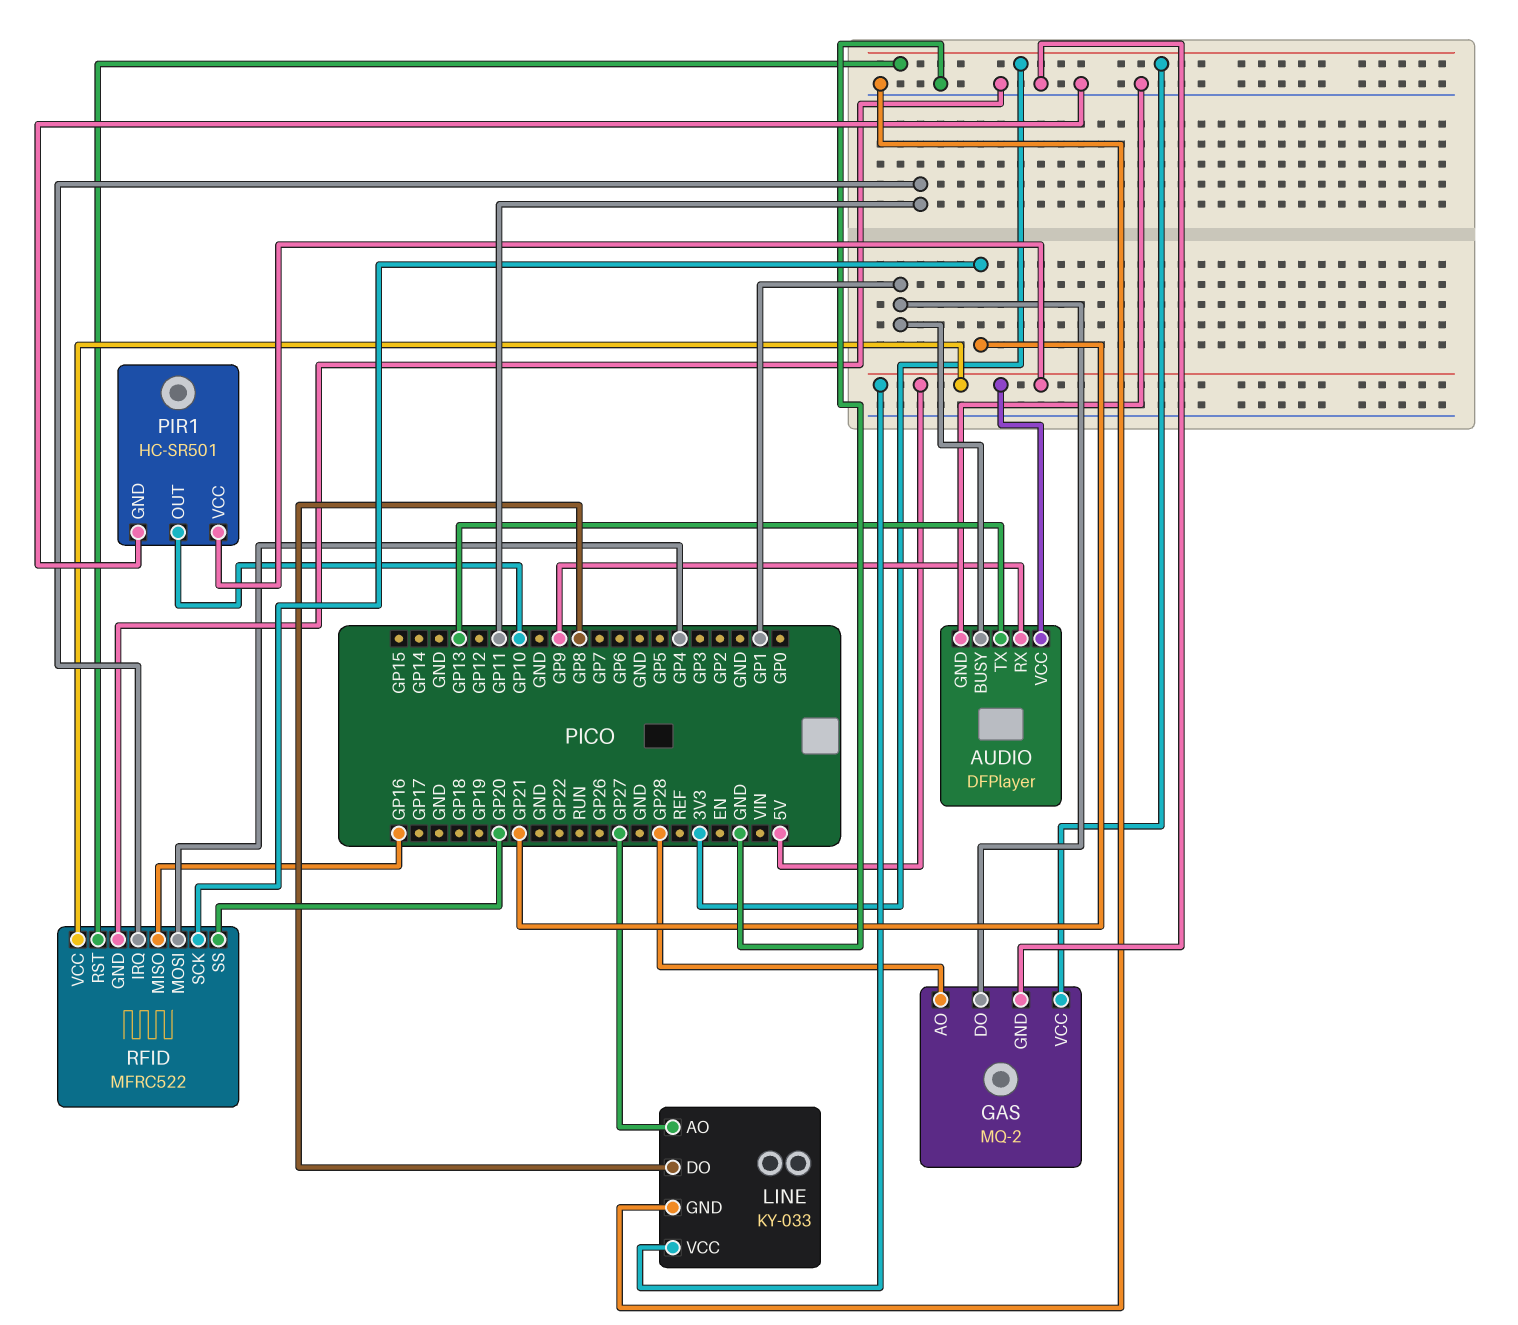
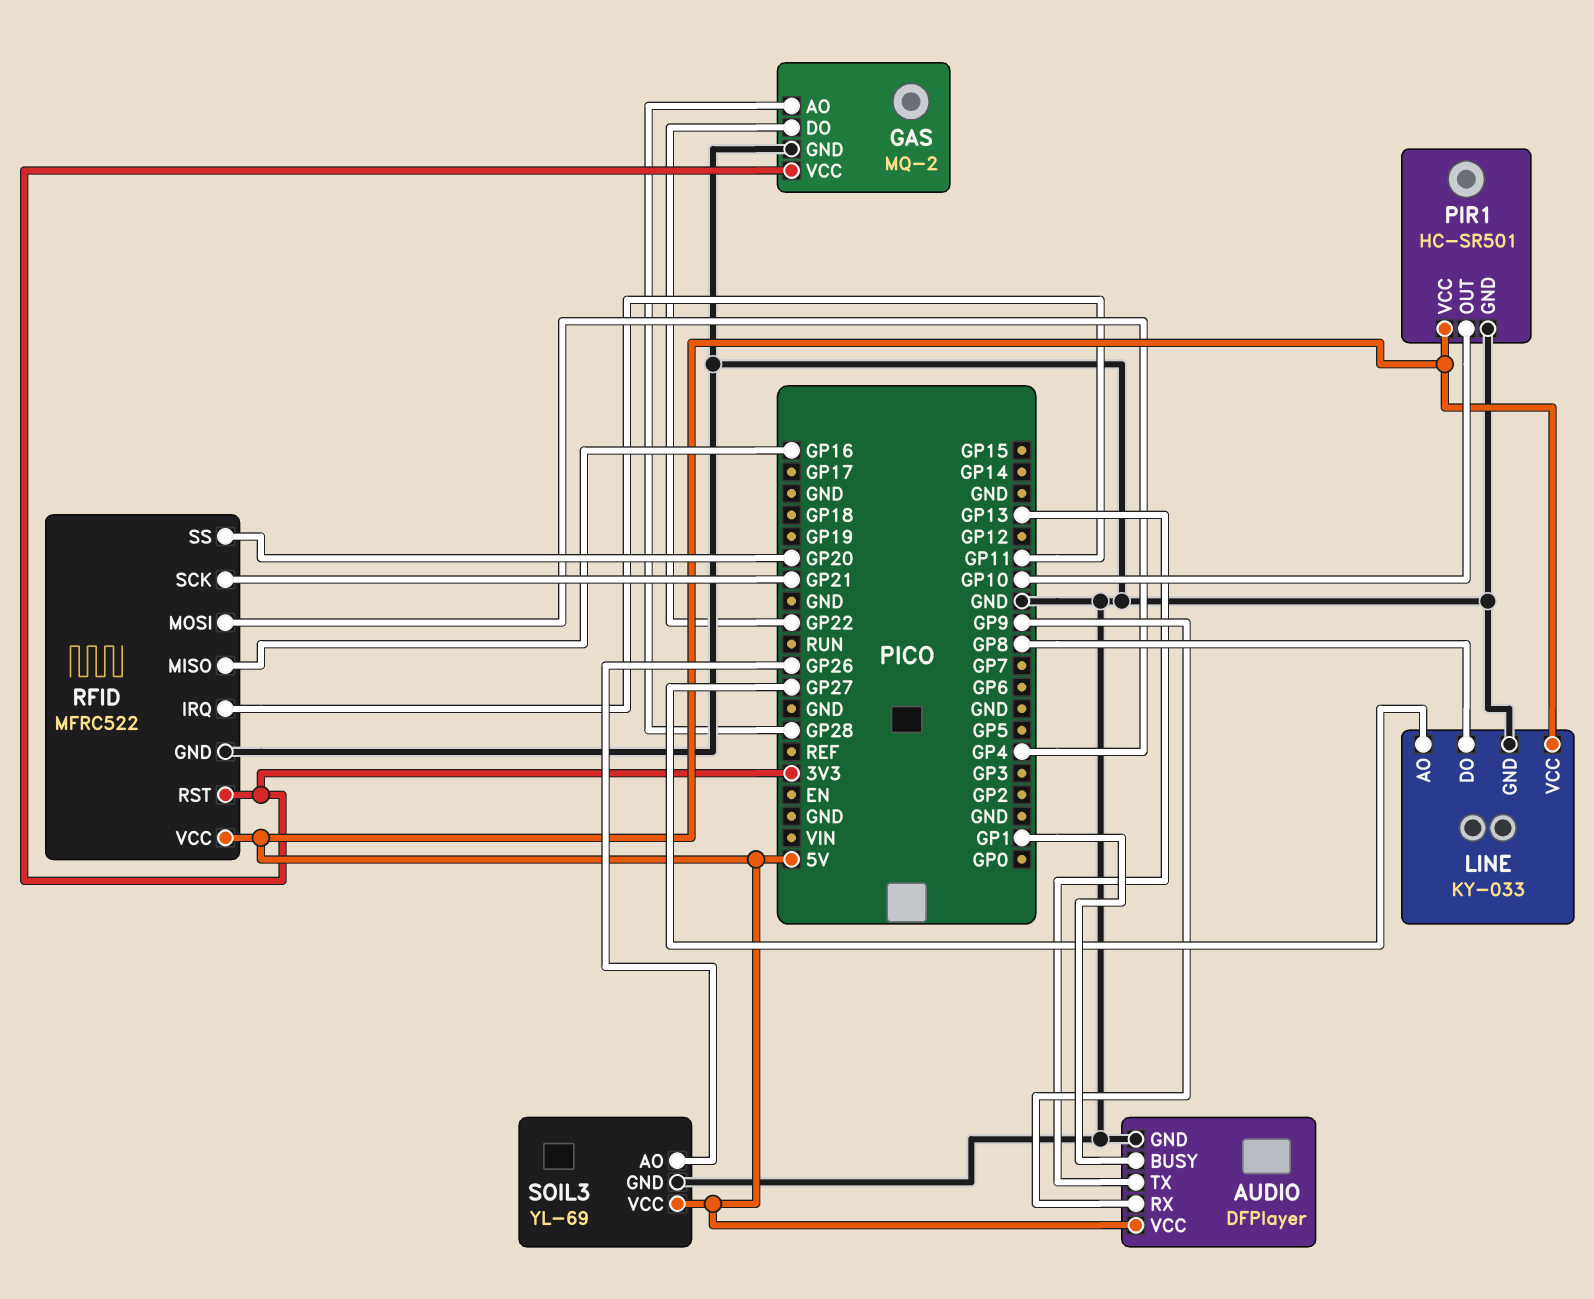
GAS pin DO: GP1 -> GP22
SOIL3: none -> YL-69
SOIL3 pin AO: none -> GP26
SOIL3 pin GND: none -> GND
SOIL3 pin VCC: none -> 5V

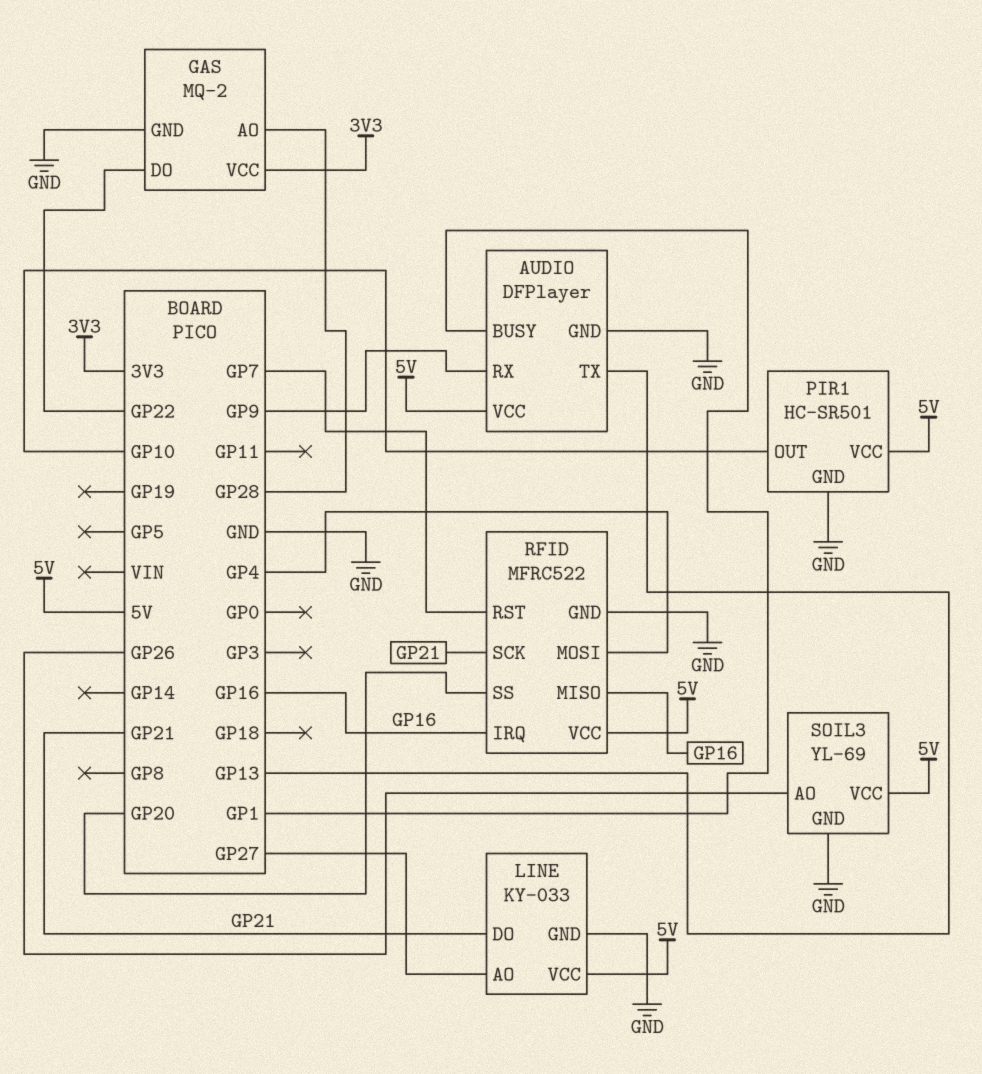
LINE pin DO: GP8 -> GP21
RFID pin IRQ: GP11 -> GP16
RFID pin RST: 3V3 -> GP7

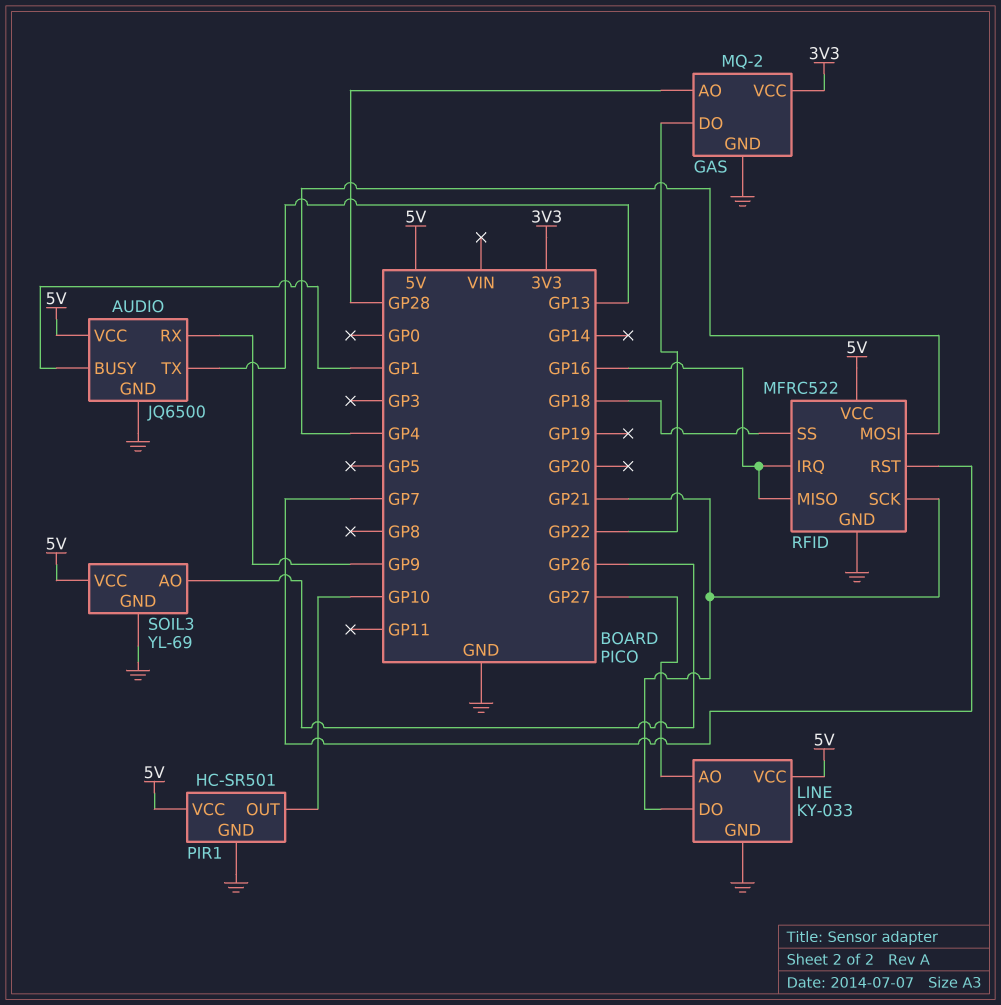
AUDIO: DFPlayer -> JQ6500
RFID pin SS: GP20 -> GP18

